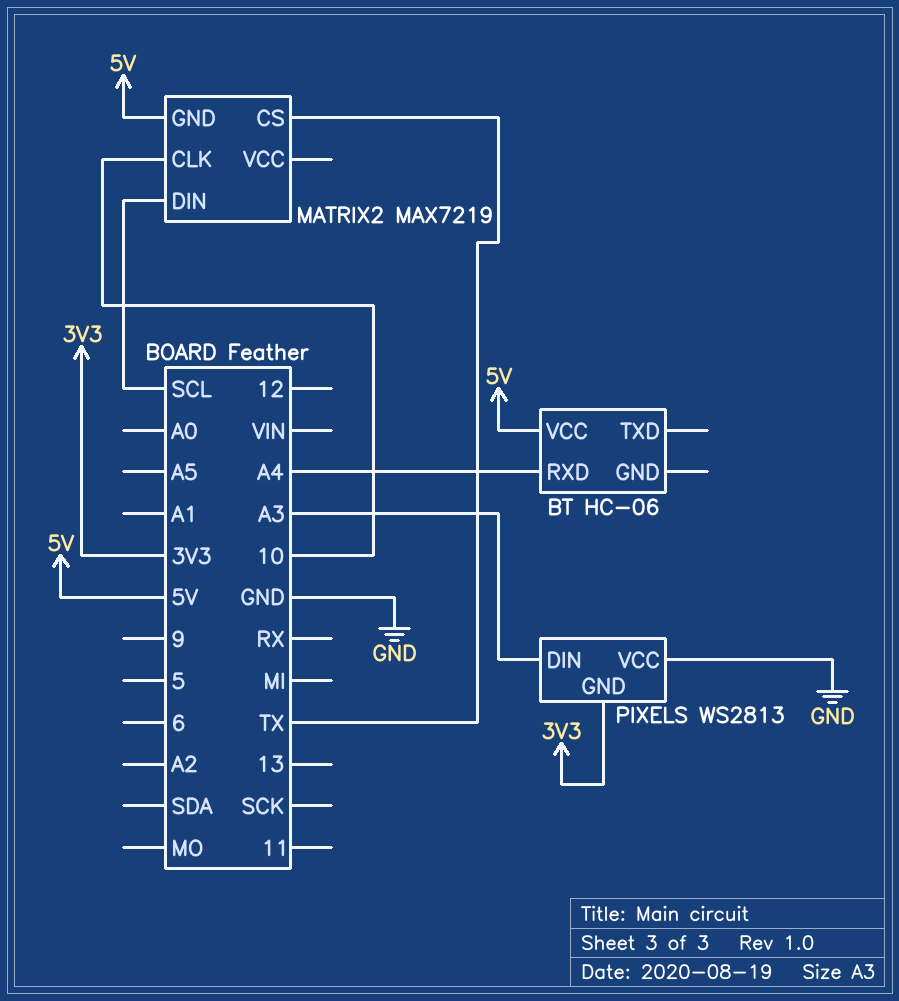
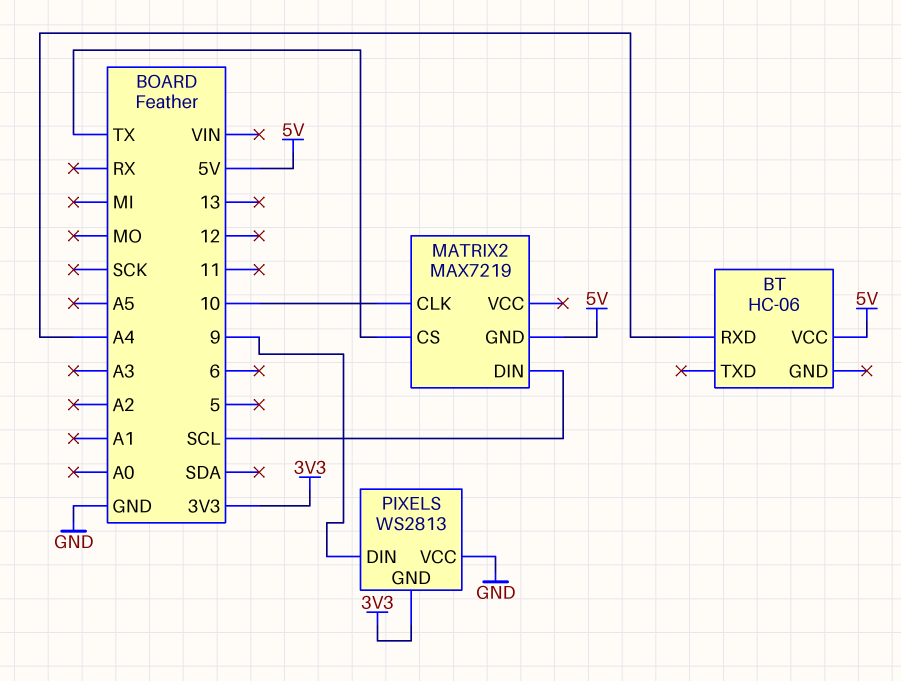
PIXELS pin DIN: A3 -> 9

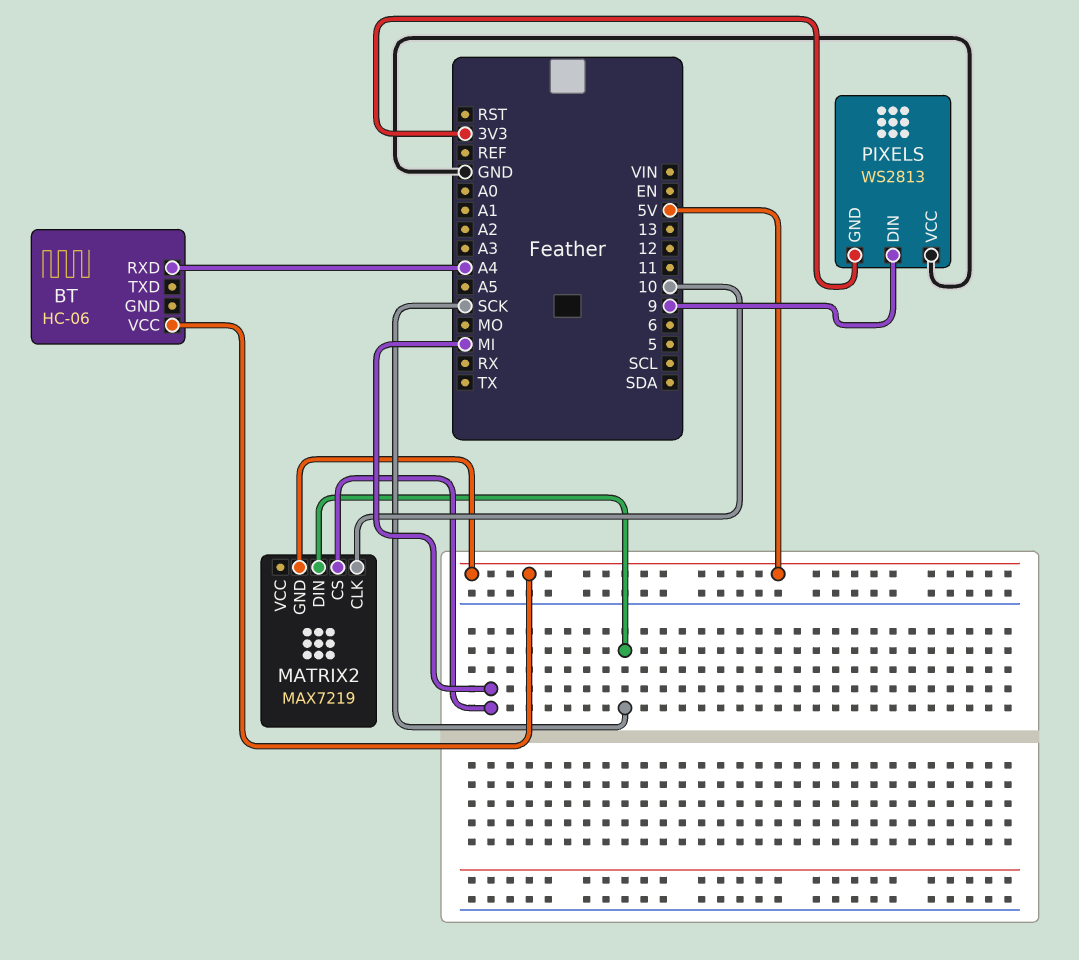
MATRIX2 pin CS: TX -> MI
MATRIX2 pin DIN: SCL -> SCK

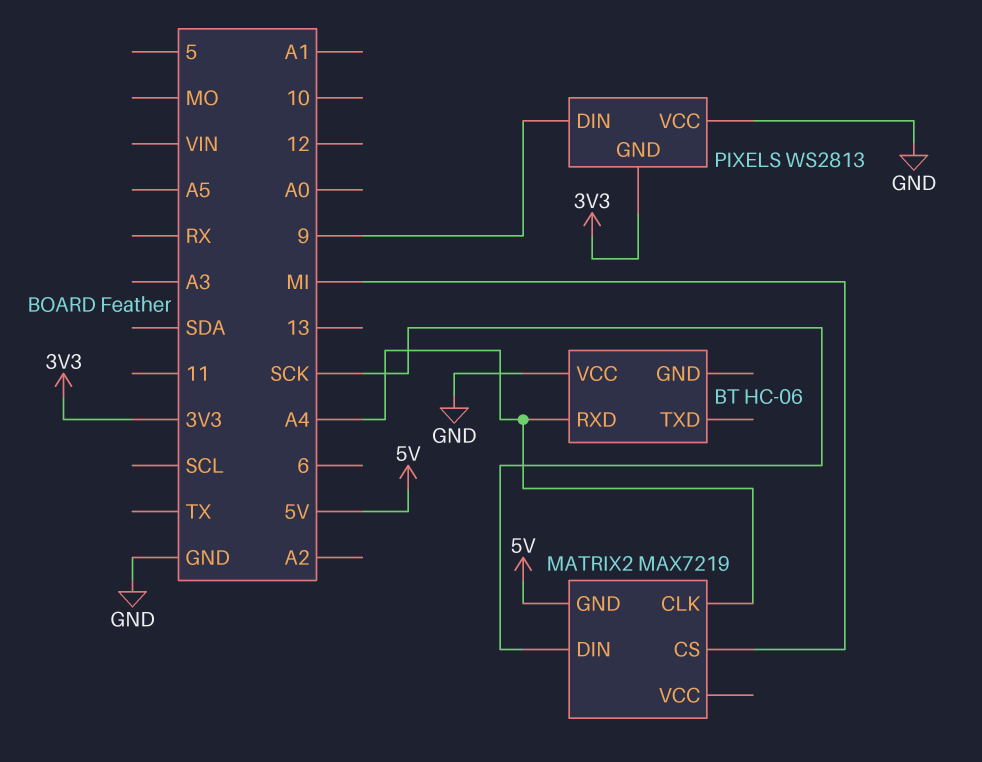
BT pin VCC: 5V -> GND
MATRIX2 pin CLK: 10 -> A4

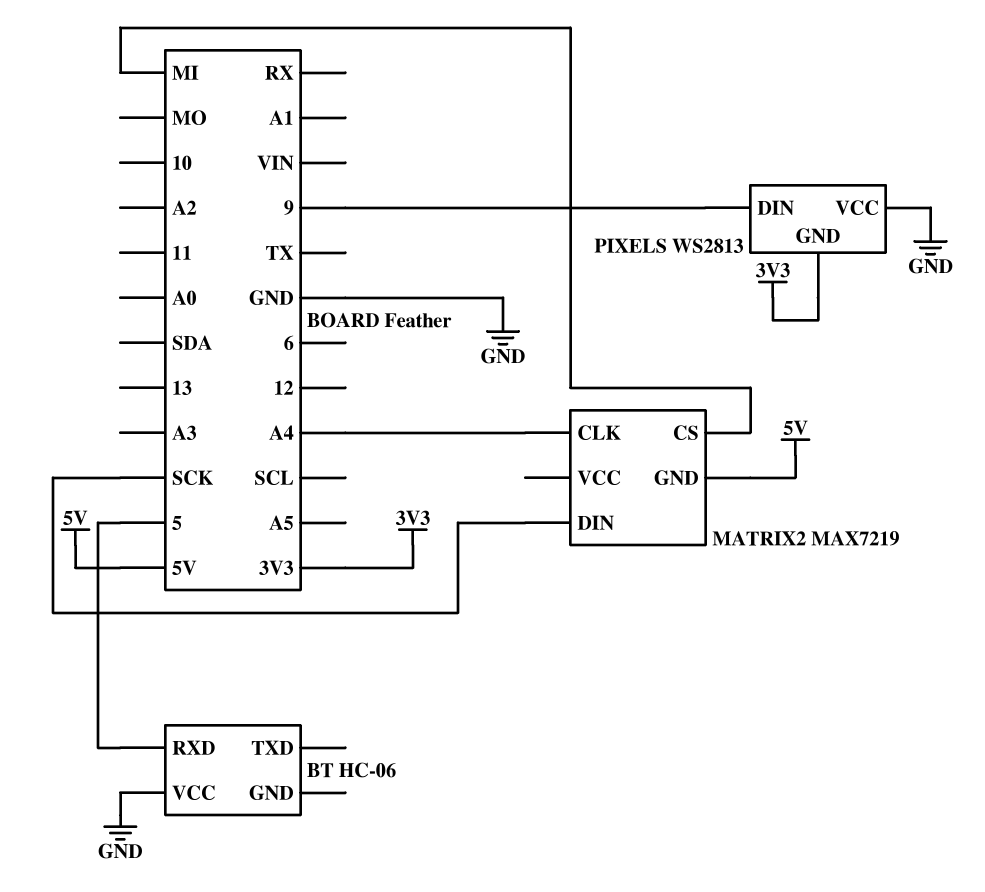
BT pin RXD: A4 -> 5

